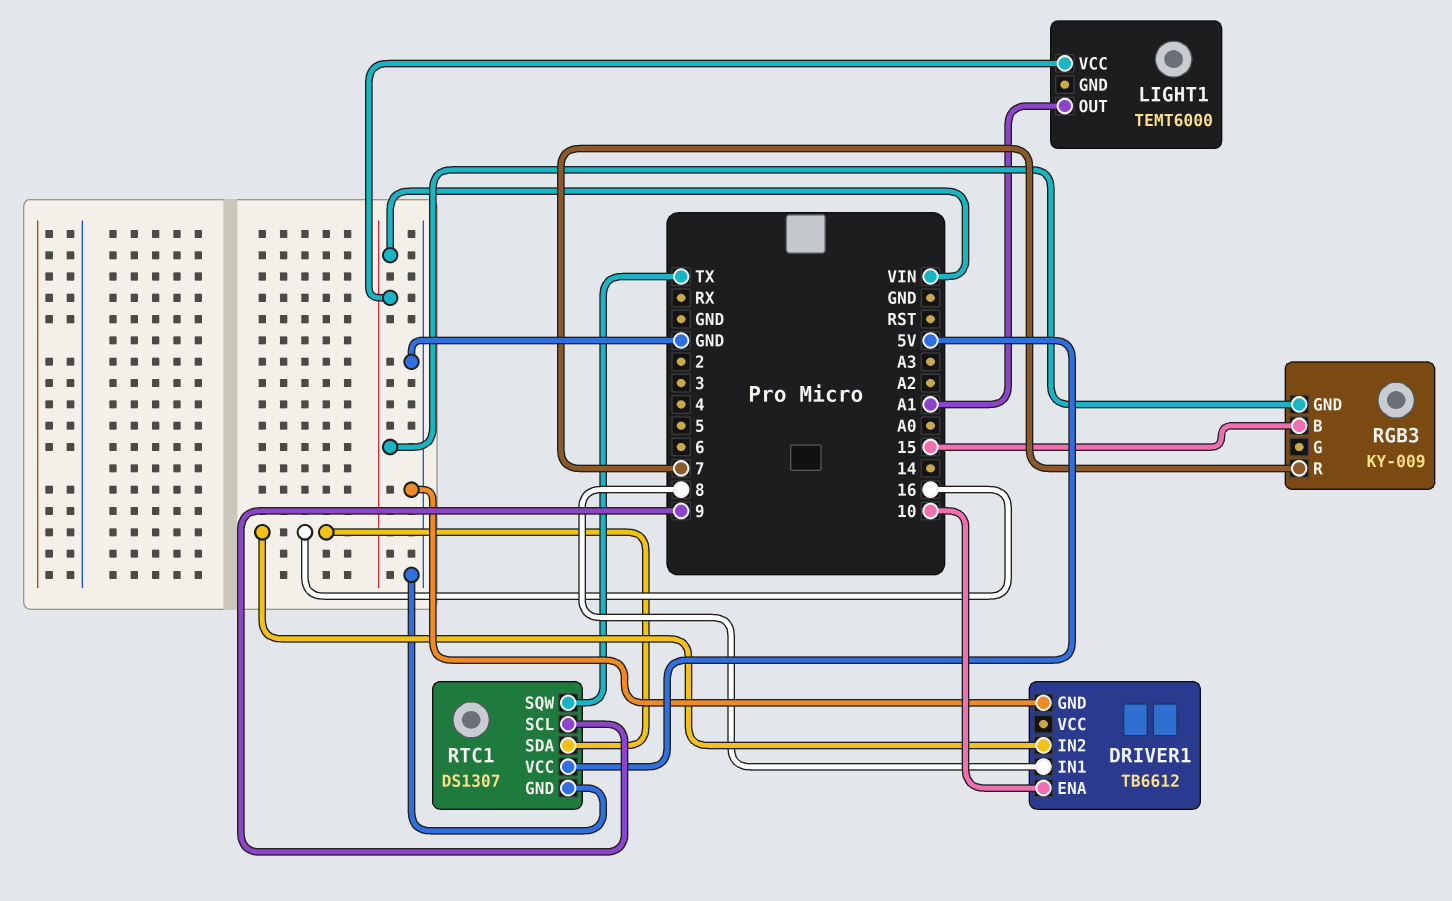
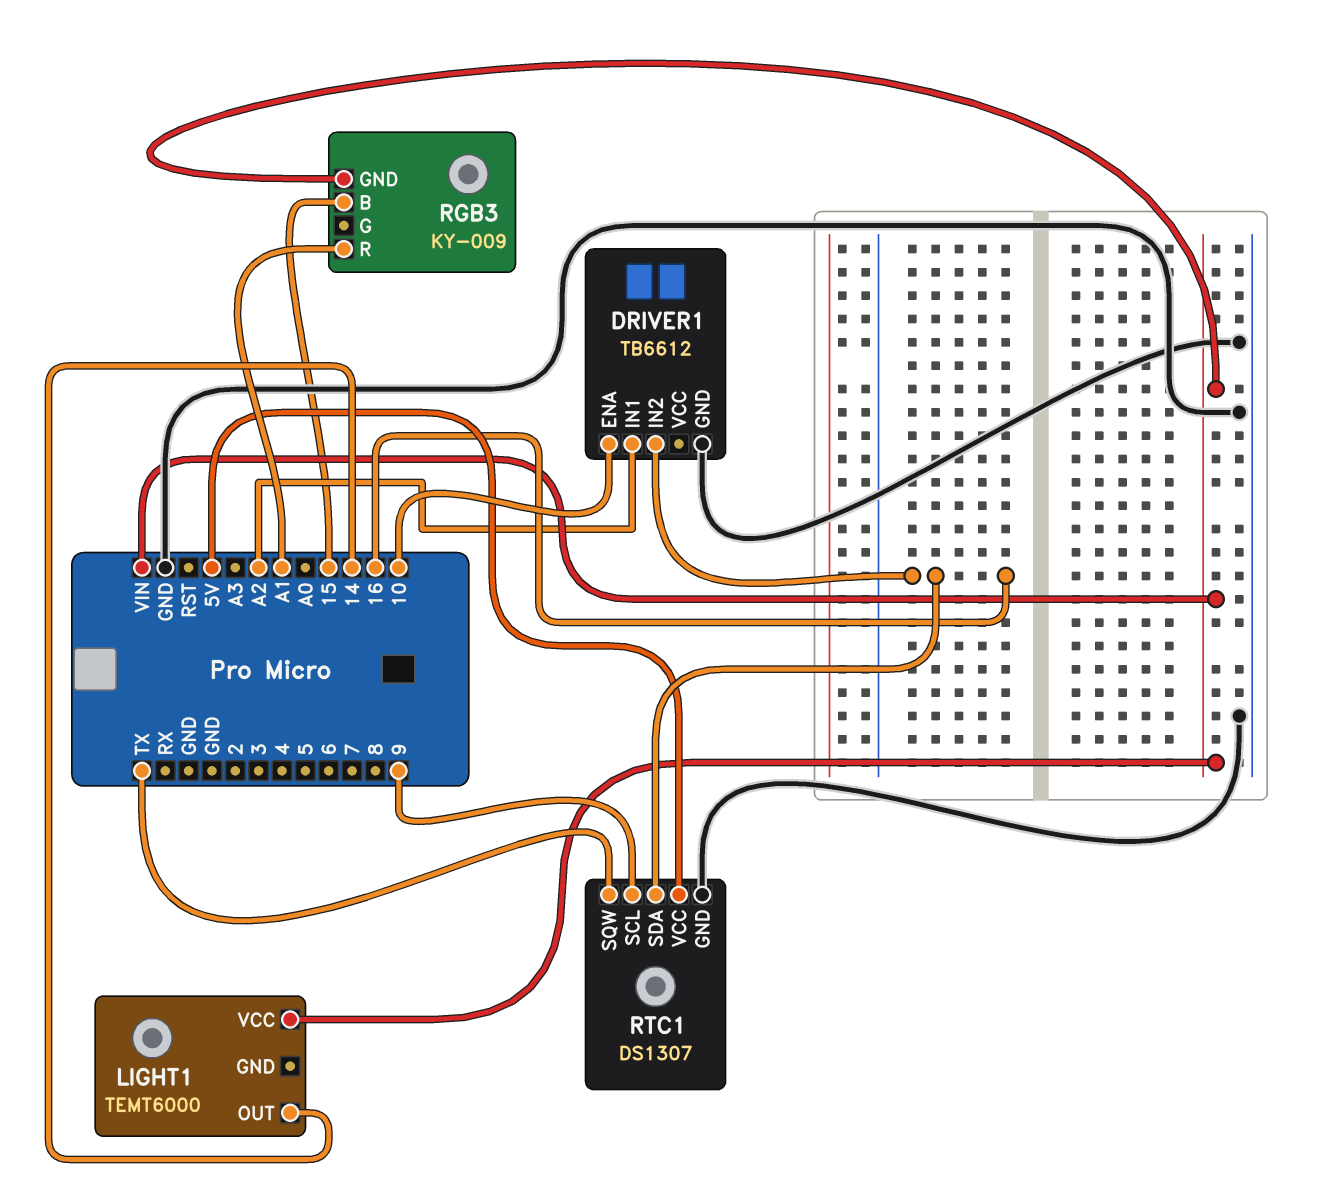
DRIVER1 pin IN1: 8 -> A2
LIGHT1 pin OUT: A1 -> 14
RGB3 pin R: 7 -> A1

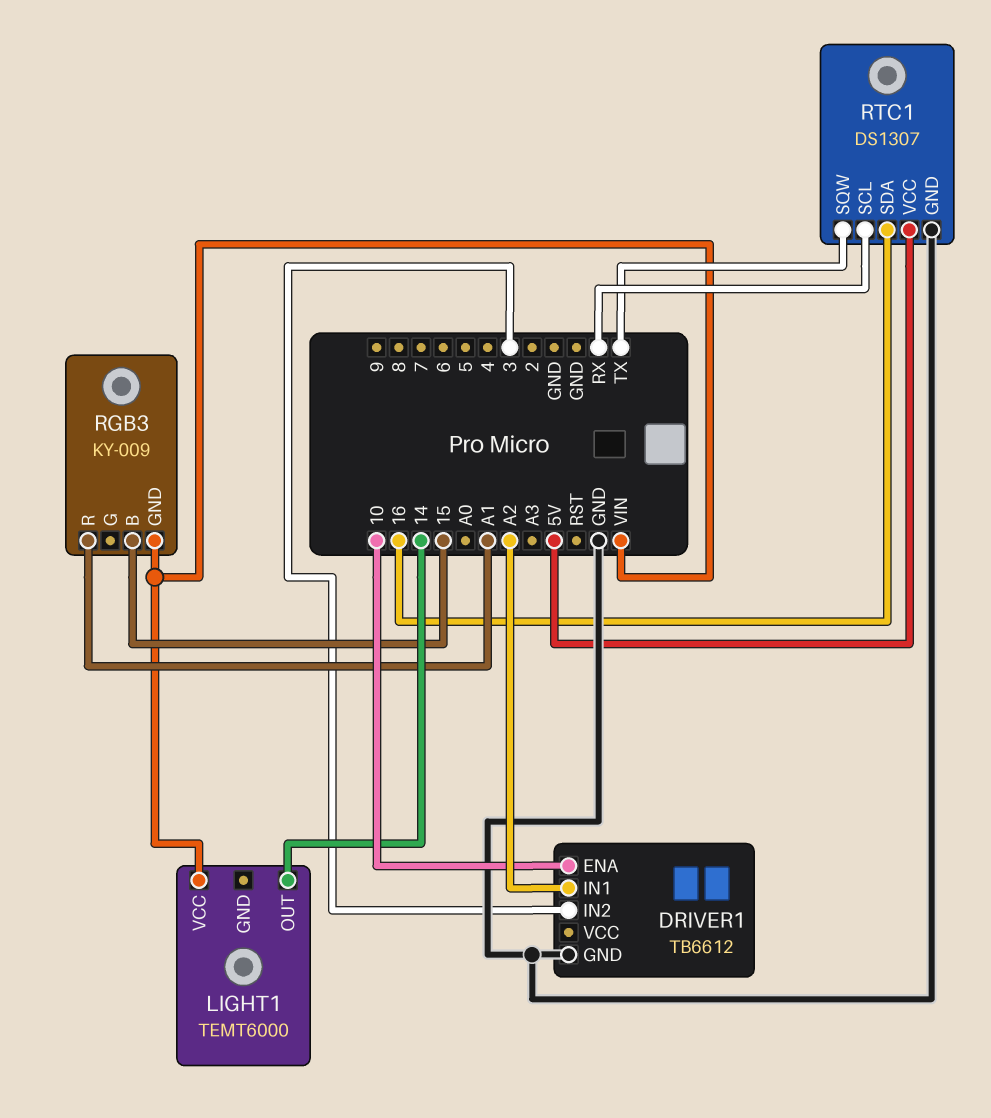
DRIVER1 pin IN2: 16 -> 3
RTC1 pin SCL: 9 -> RX

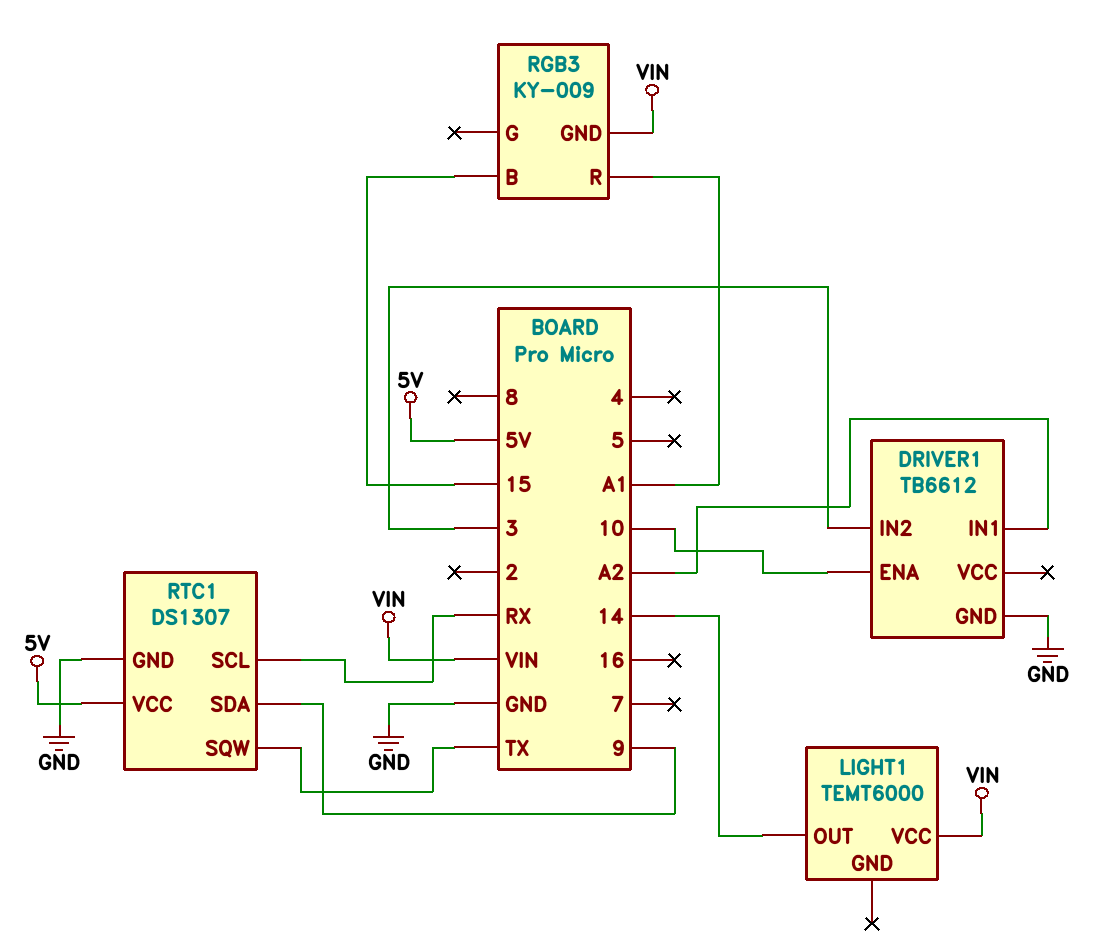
RTC1 pin SDA: 16 -> 9

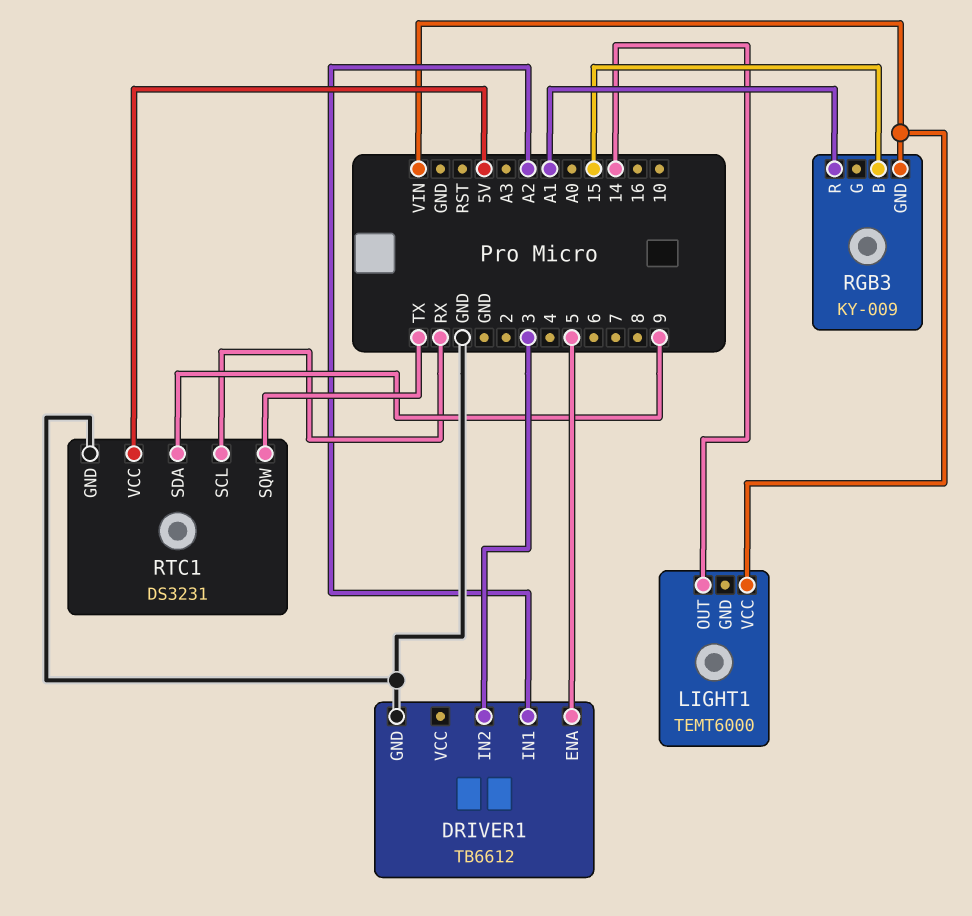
DRIVER1 pin ENA: 10 -> 5
RTC1: DS1307 -> DS3231

